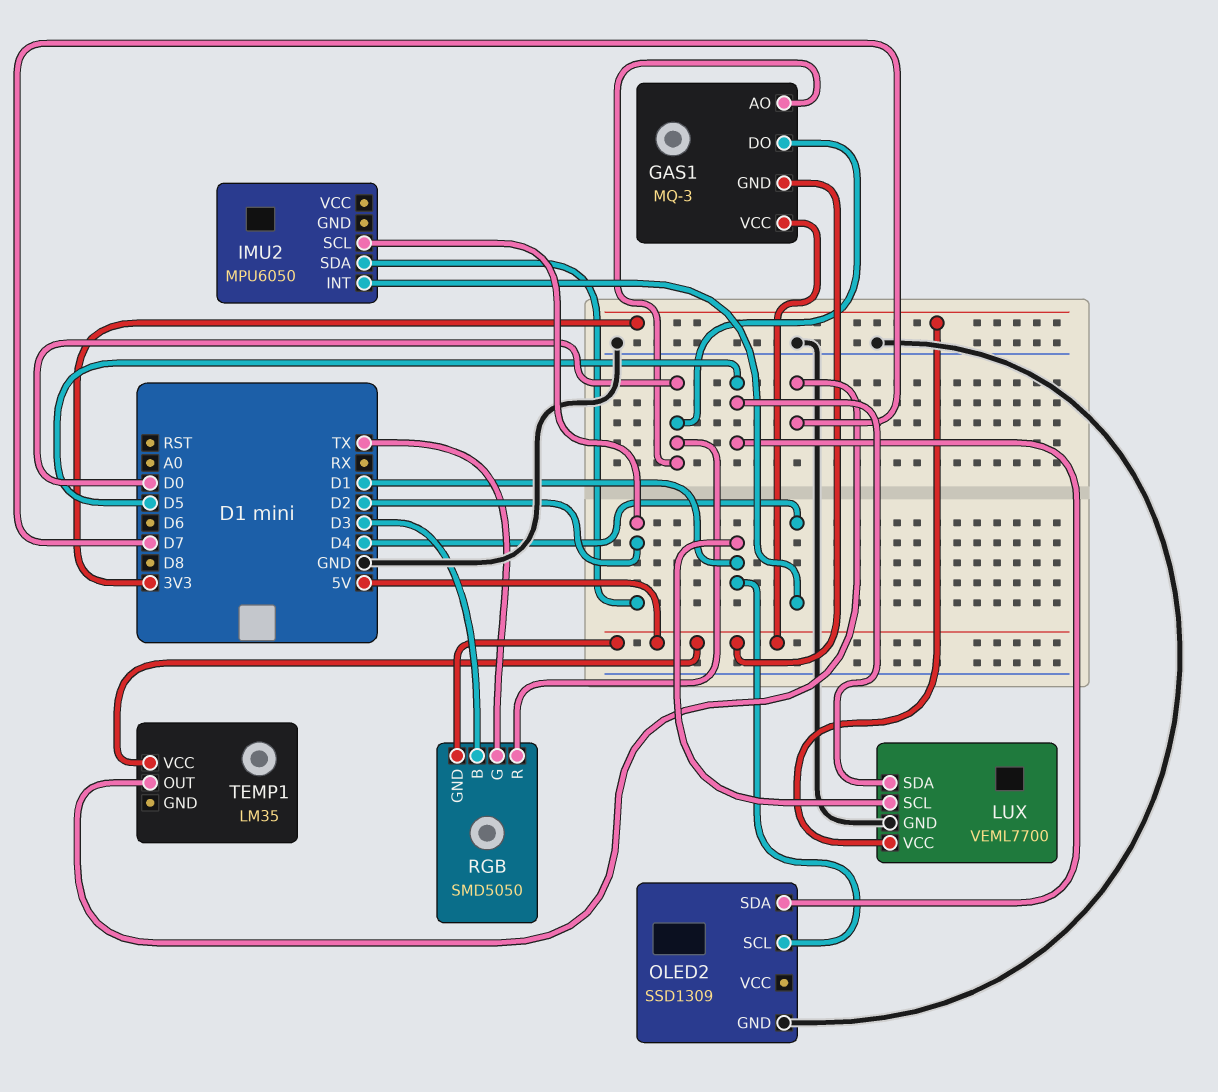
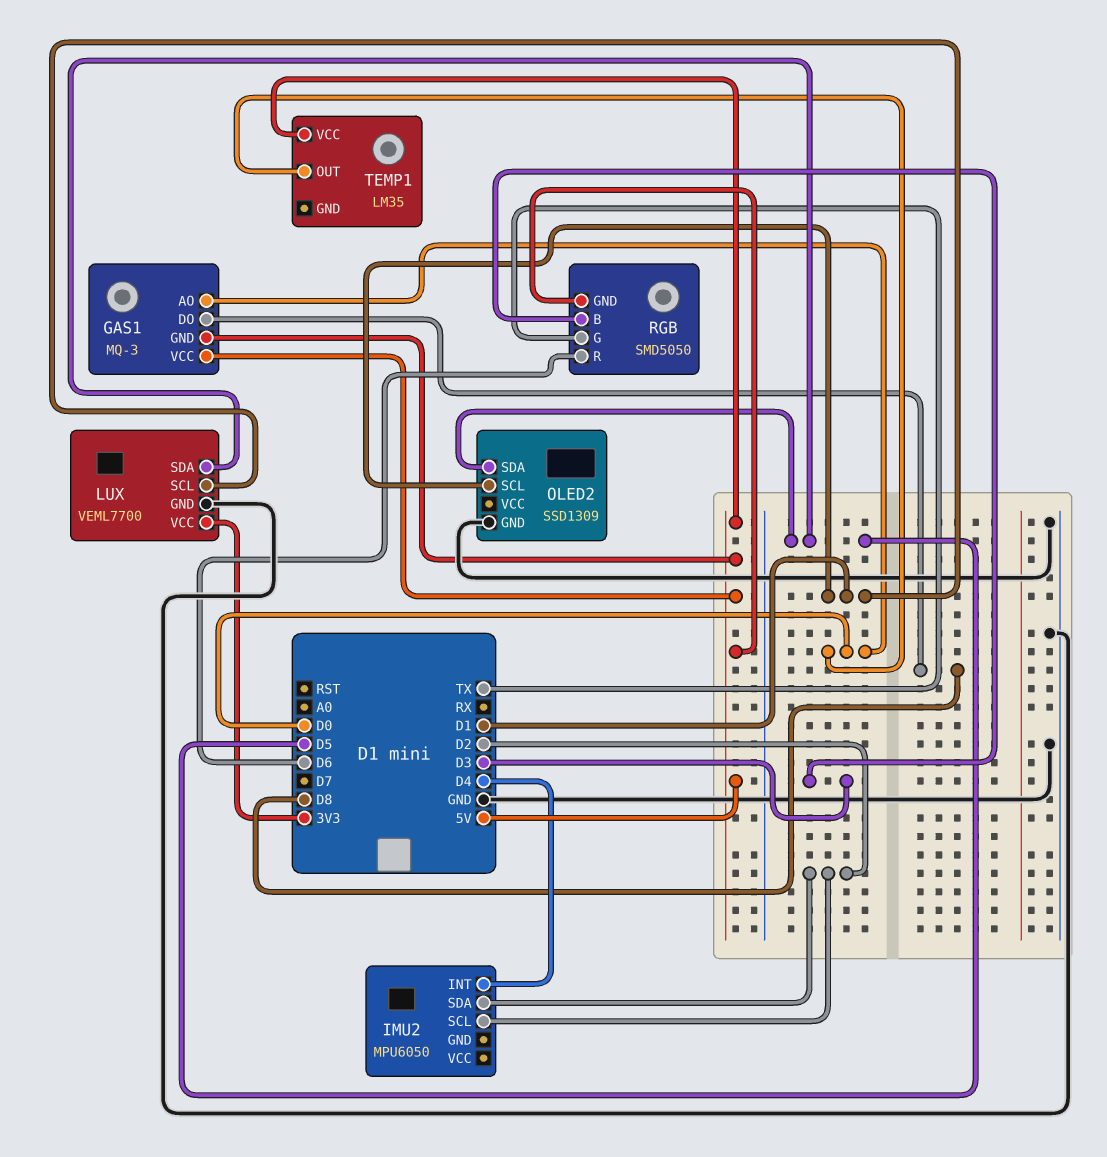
GAS1 pin DO: D0 -> D8
RGB pin R: D0 -> D6
TEMP1 pin OUT: D7 -> D0

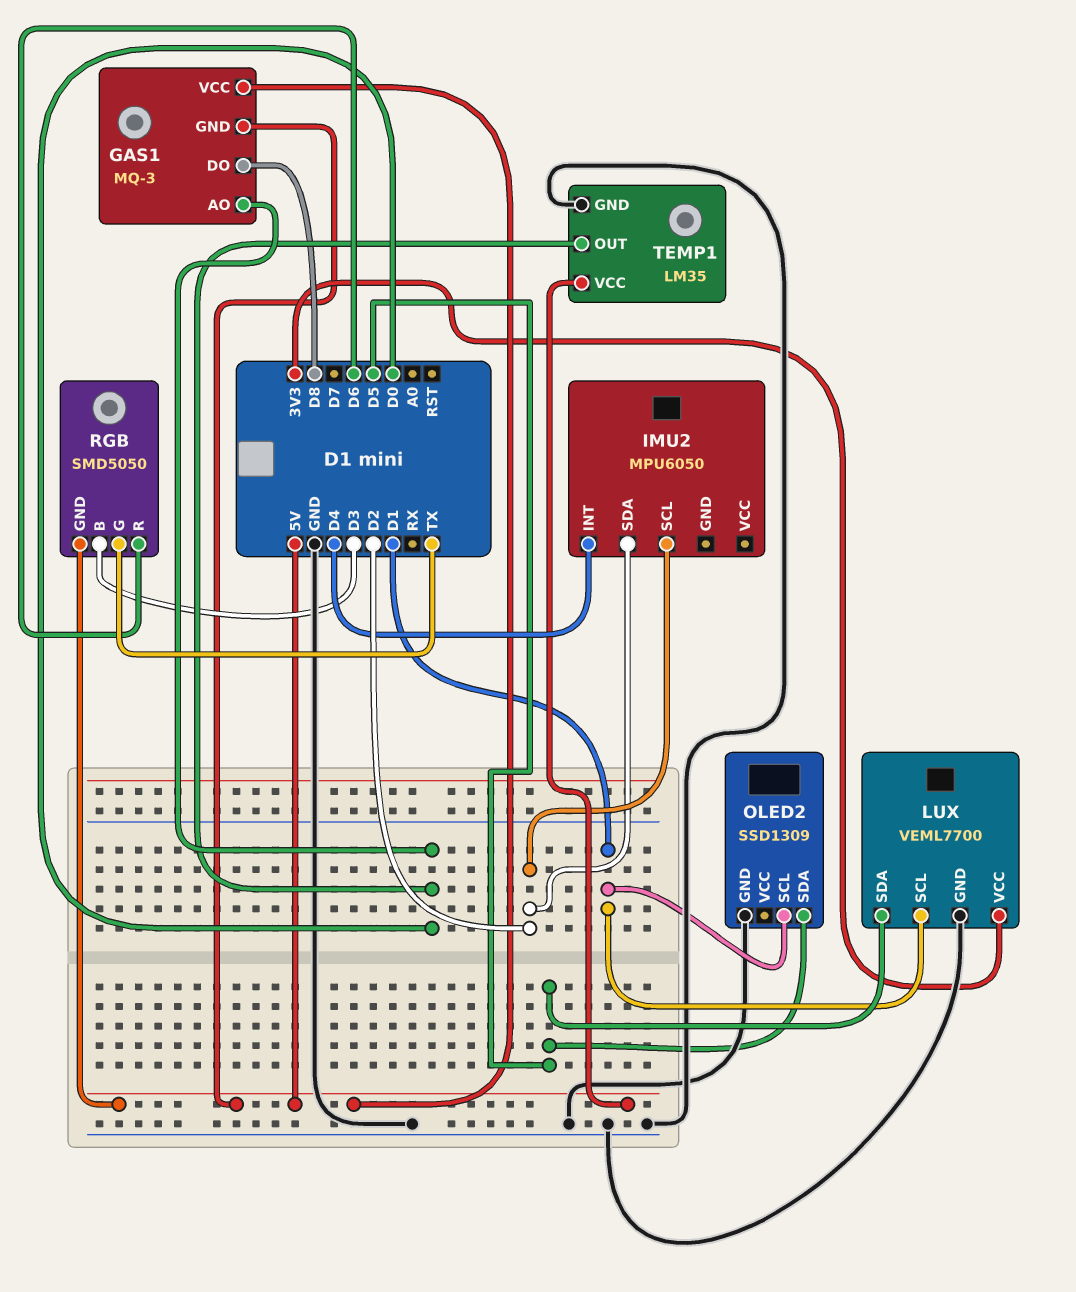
TEMP1 pin GND: none -> GND

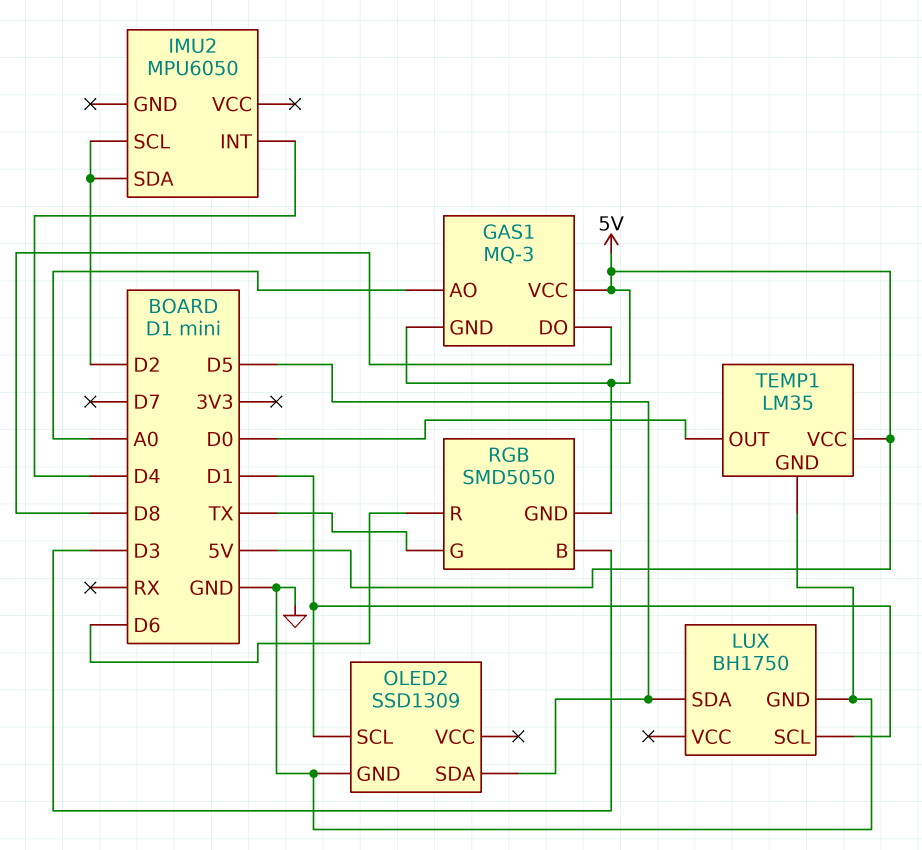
GAS1 pin AO: D0 -> A0
LUX: VEML7700 -> BH1750
LUX pin VCC: 3V3 -> none

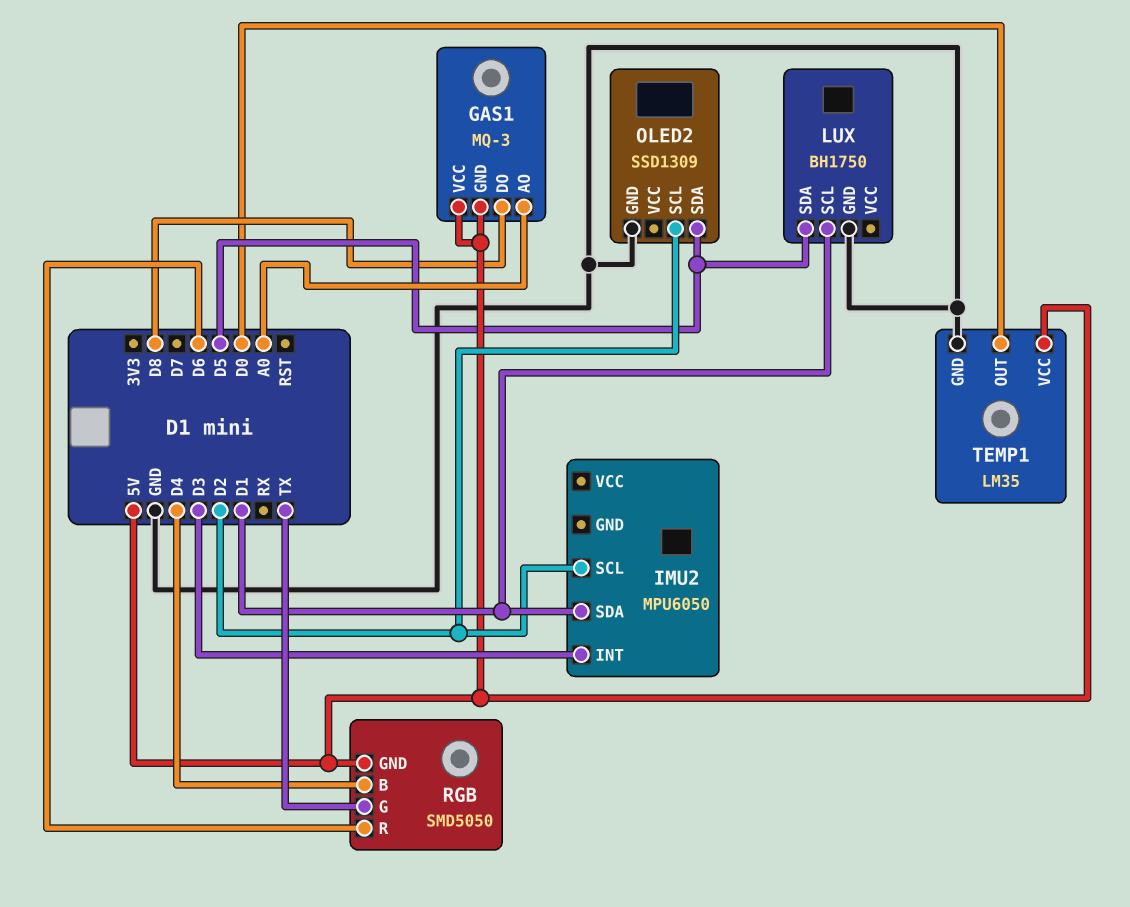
IMU2 pin INT: D4 -> D3
IMU2 pin SDA: D2 -> D1
OLED2 pin SCL: D1 -> D2
RGB pin B: D3 -> D4

